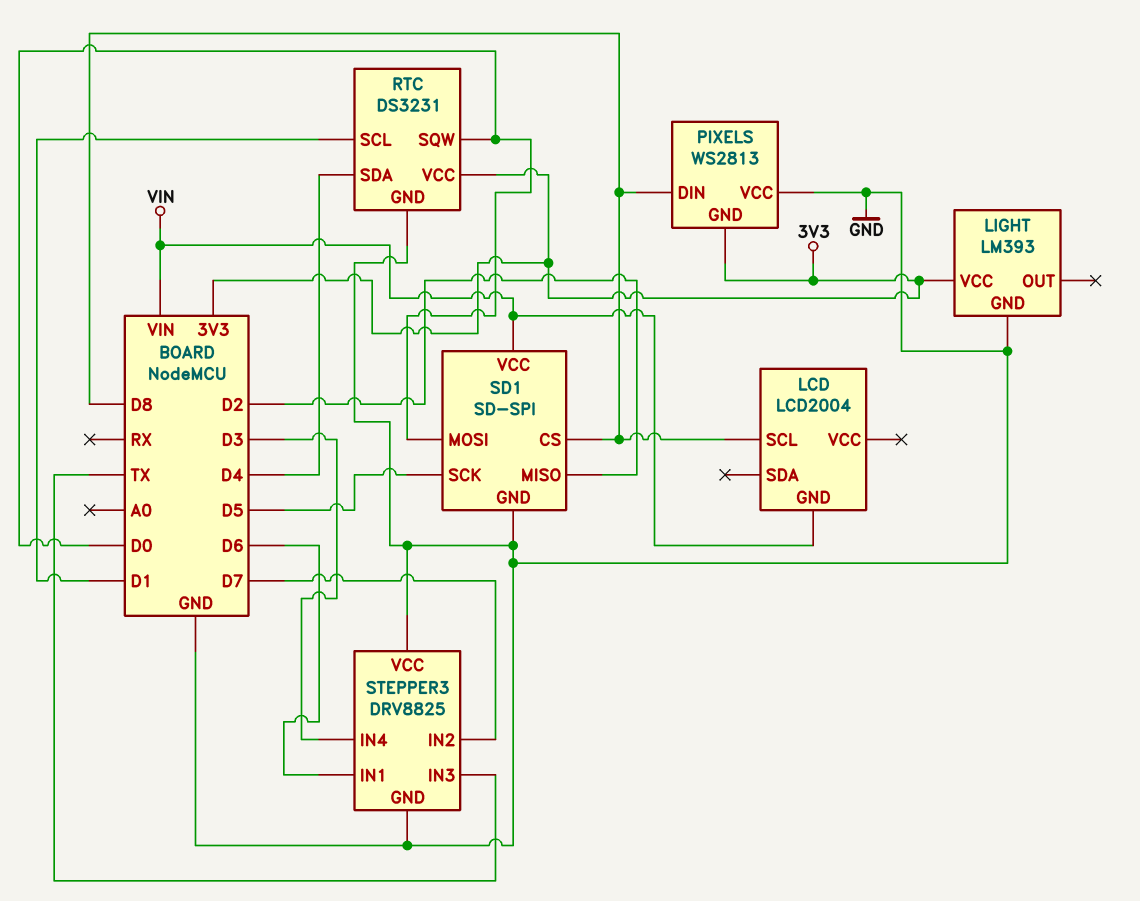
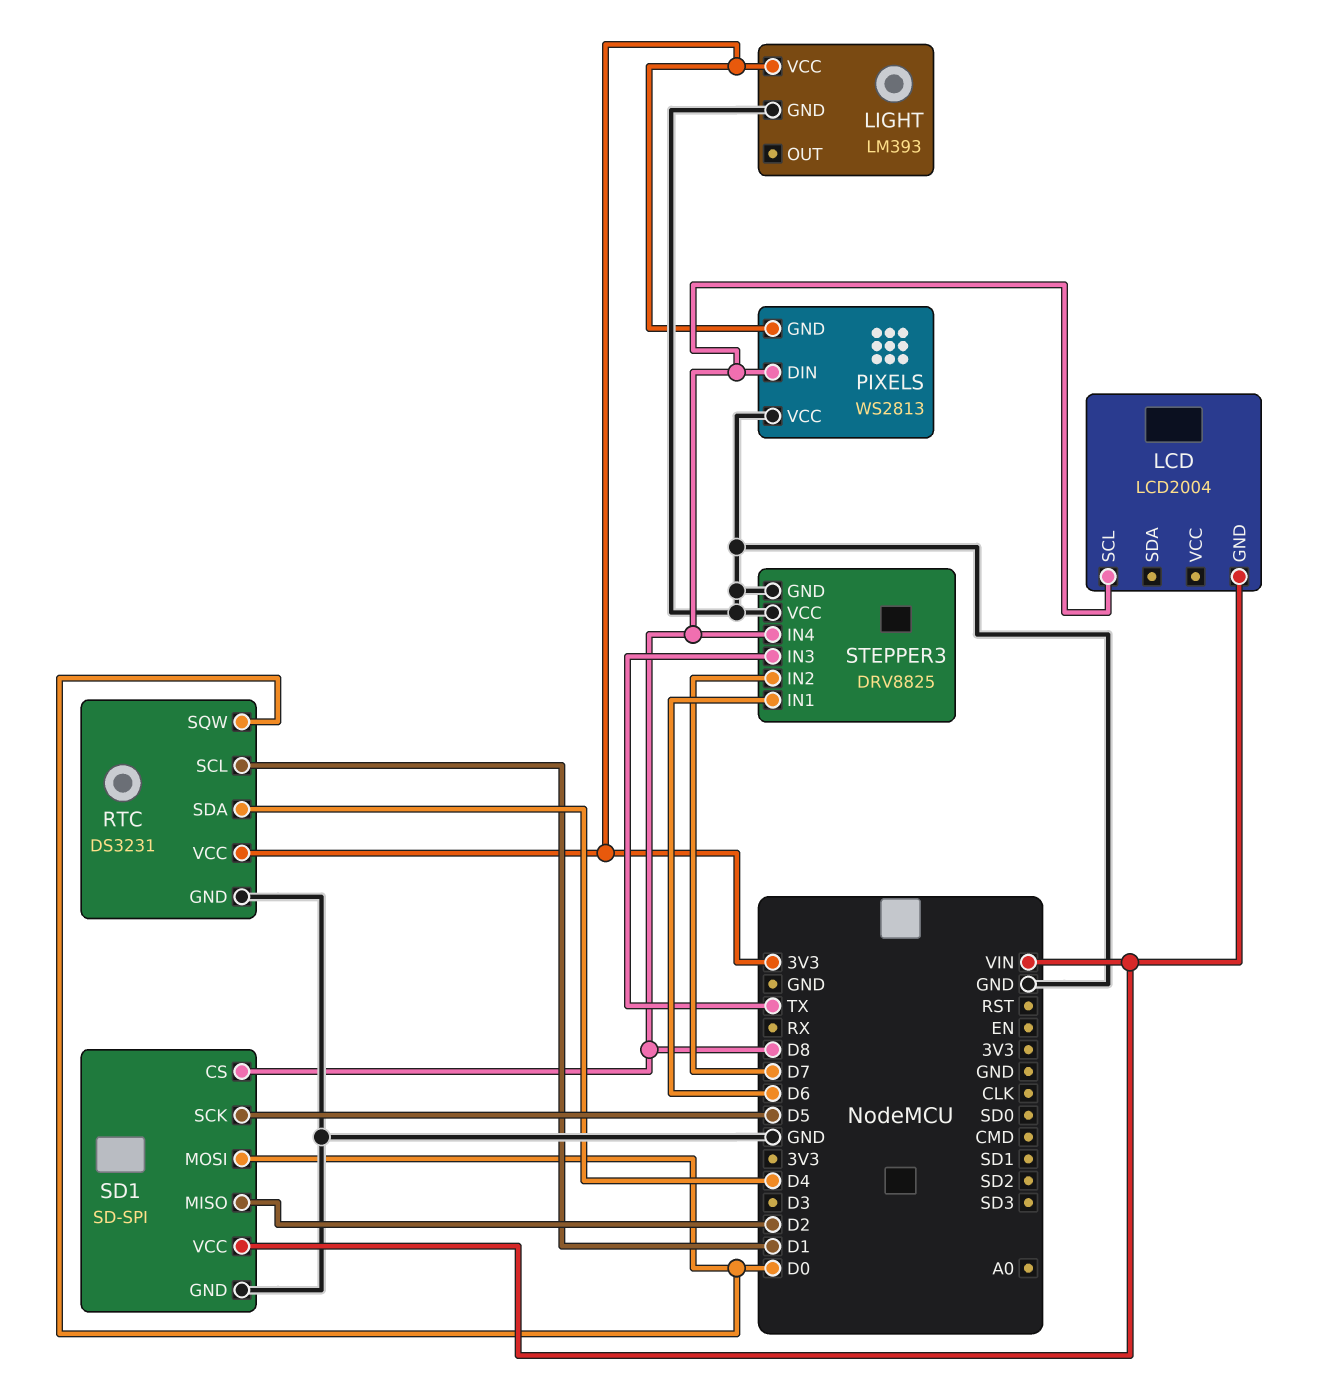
STEPPER3 pin IN4: D3 -> D8

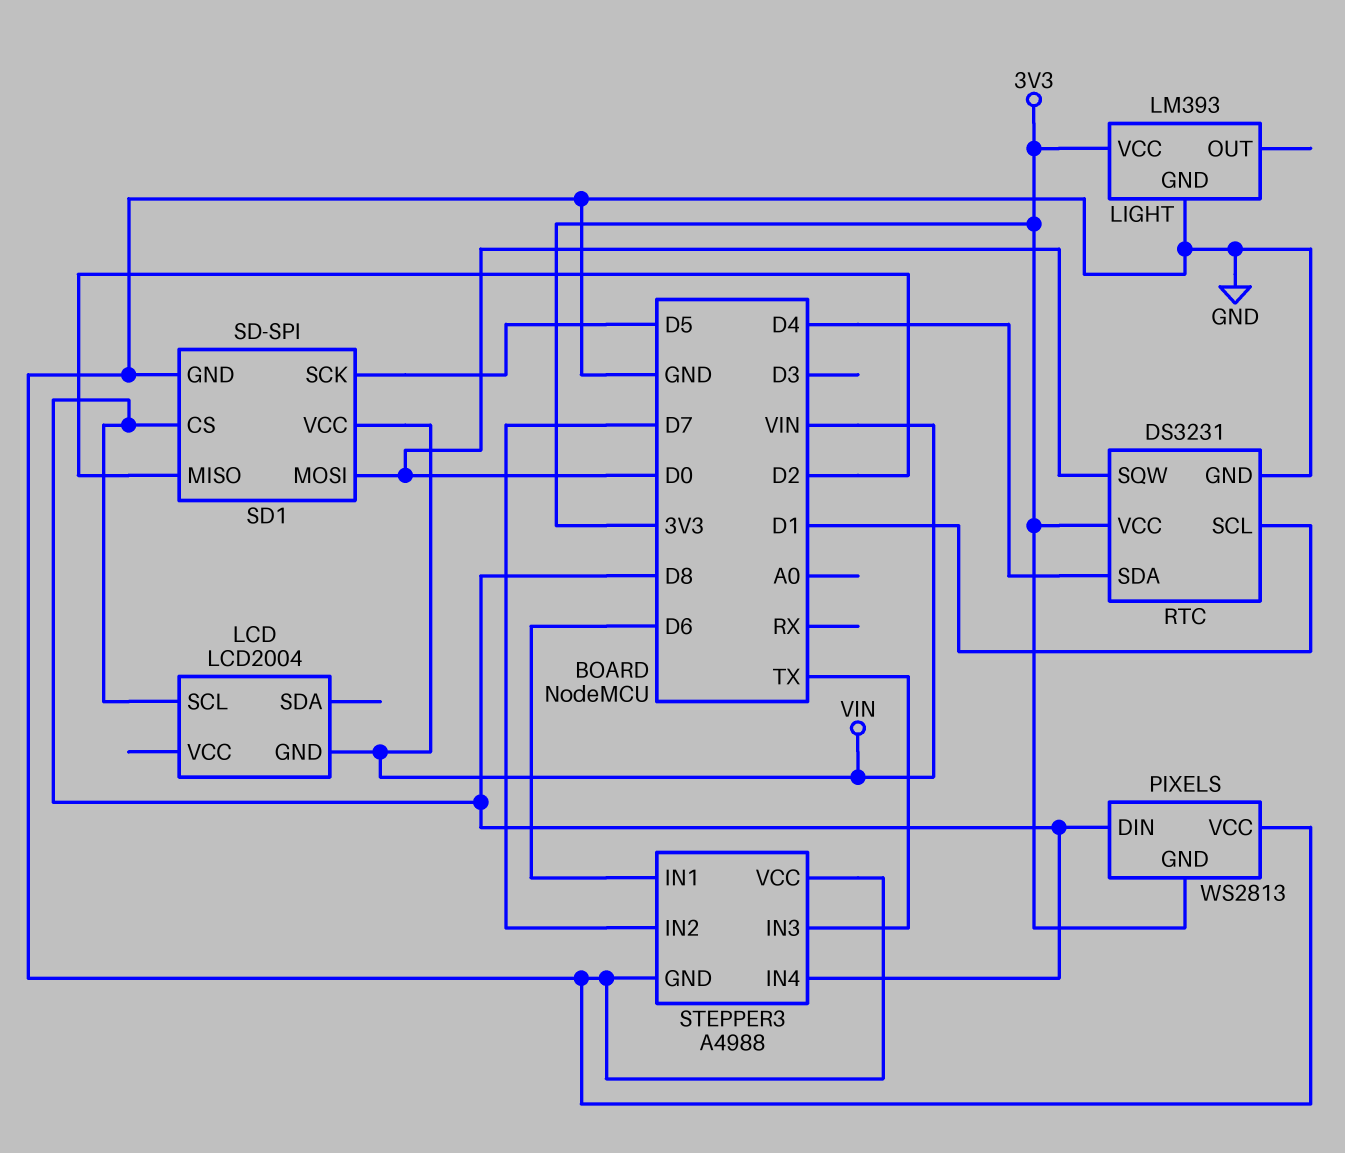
STEPPER3: DRV8825 -> A4988

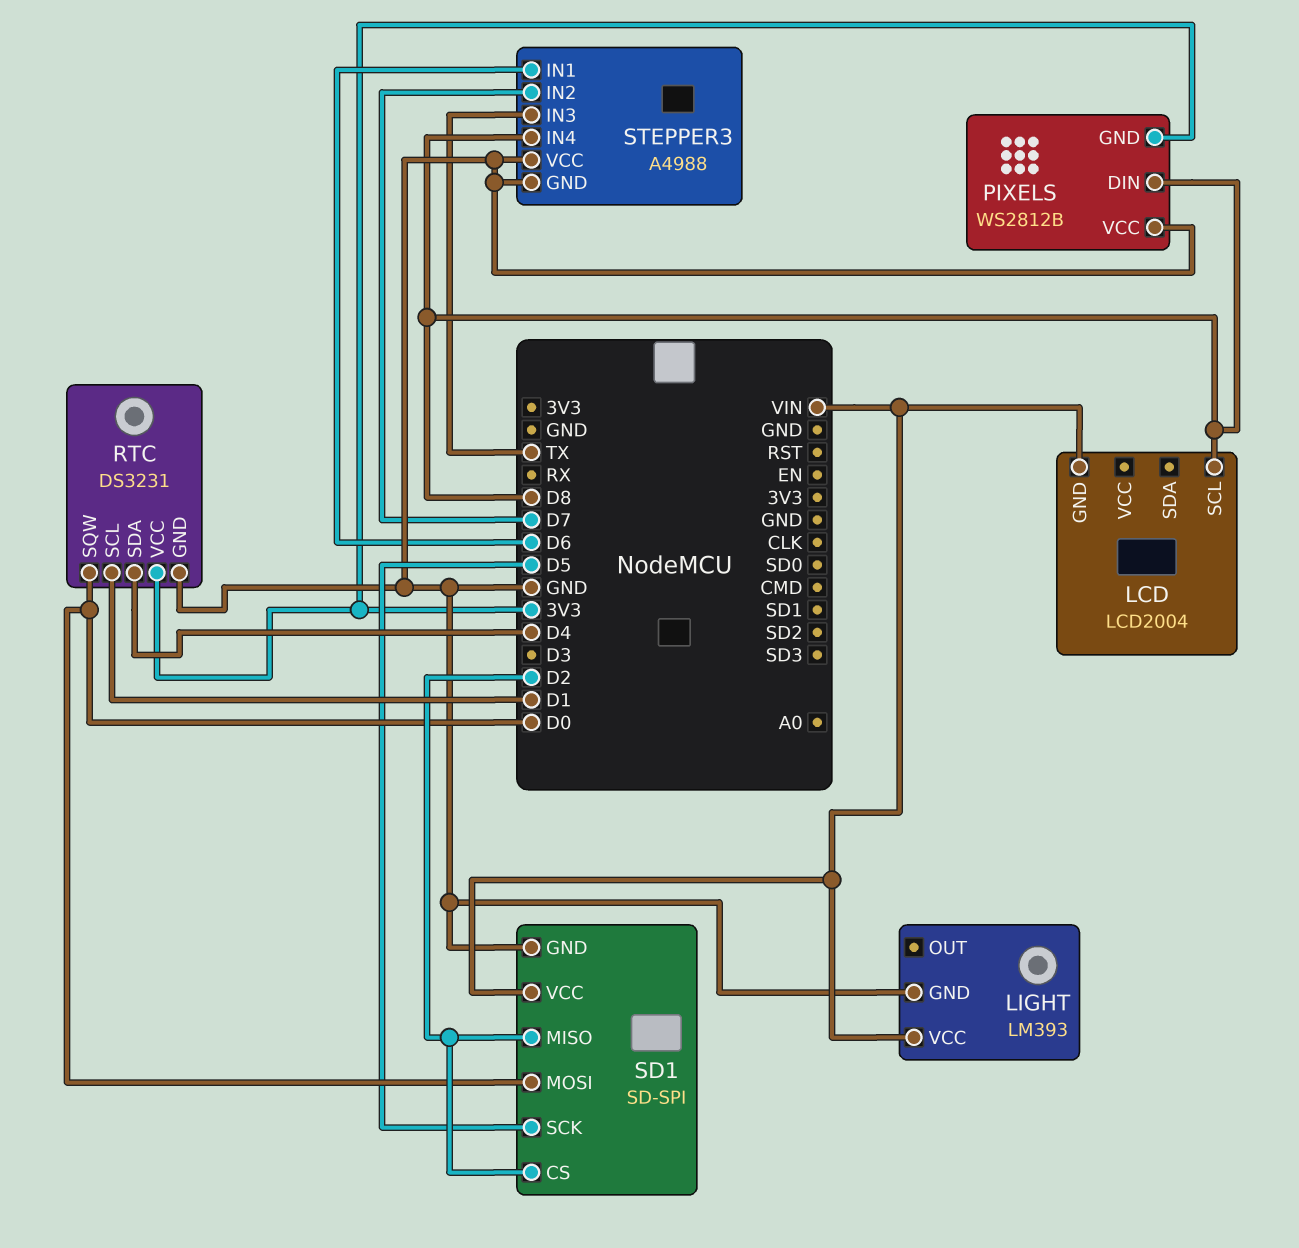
LIGHT pin VCC: 3V3 -> VIN
PIXELS: WS2813 -> WS2812B
SD1 pin CS: D8 -> D2

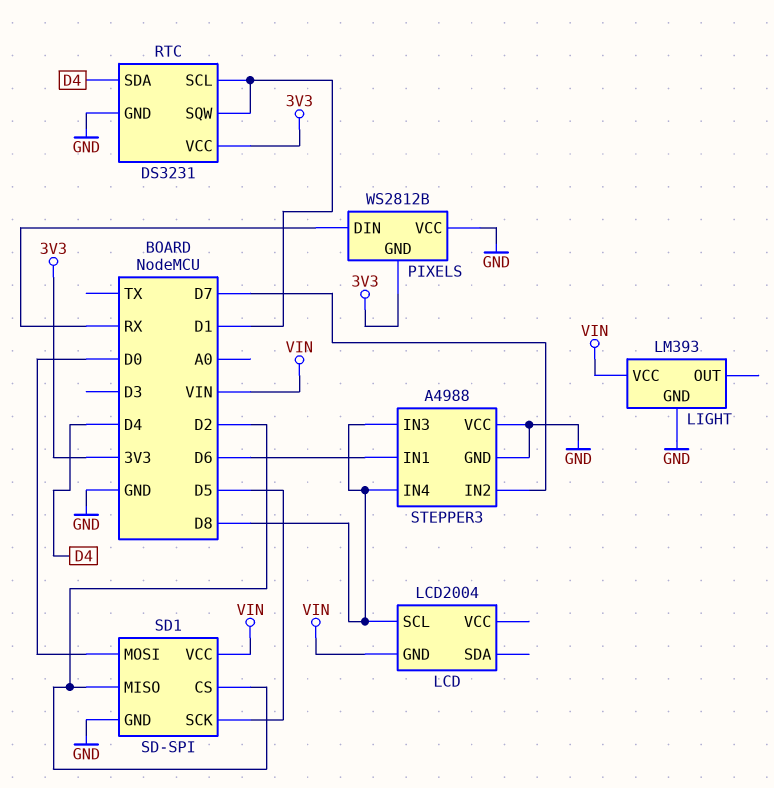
PIXELS pin DIN: D8 -> RX
RTC pin SQW: D0 -> D1
STEPPER3 pin IN3: TX -> D8

